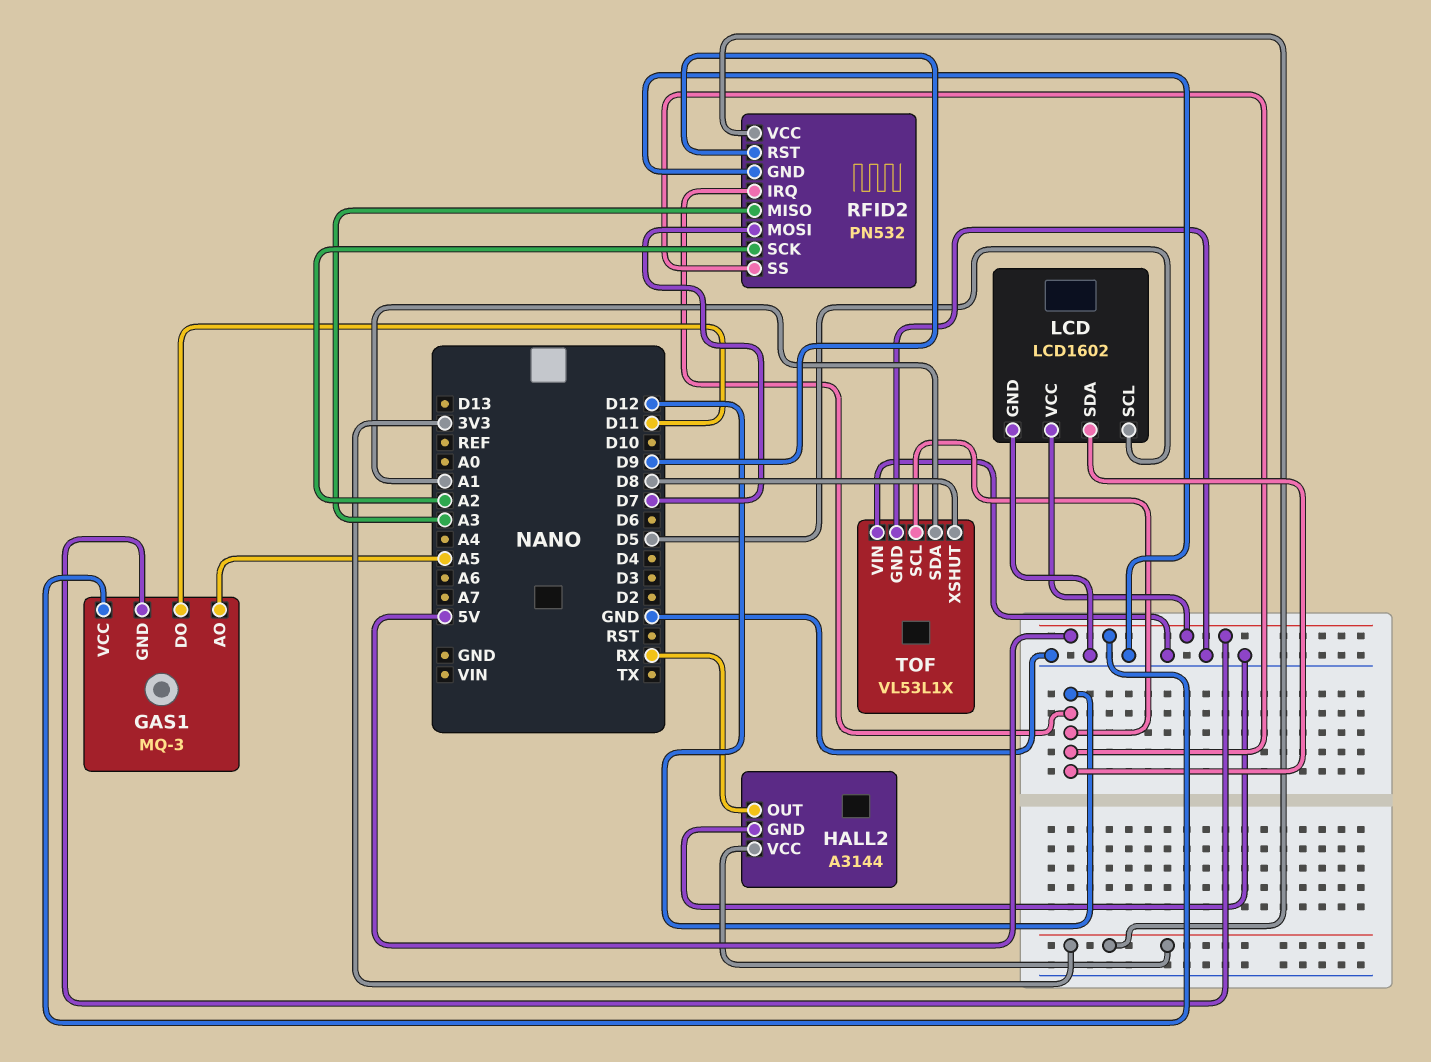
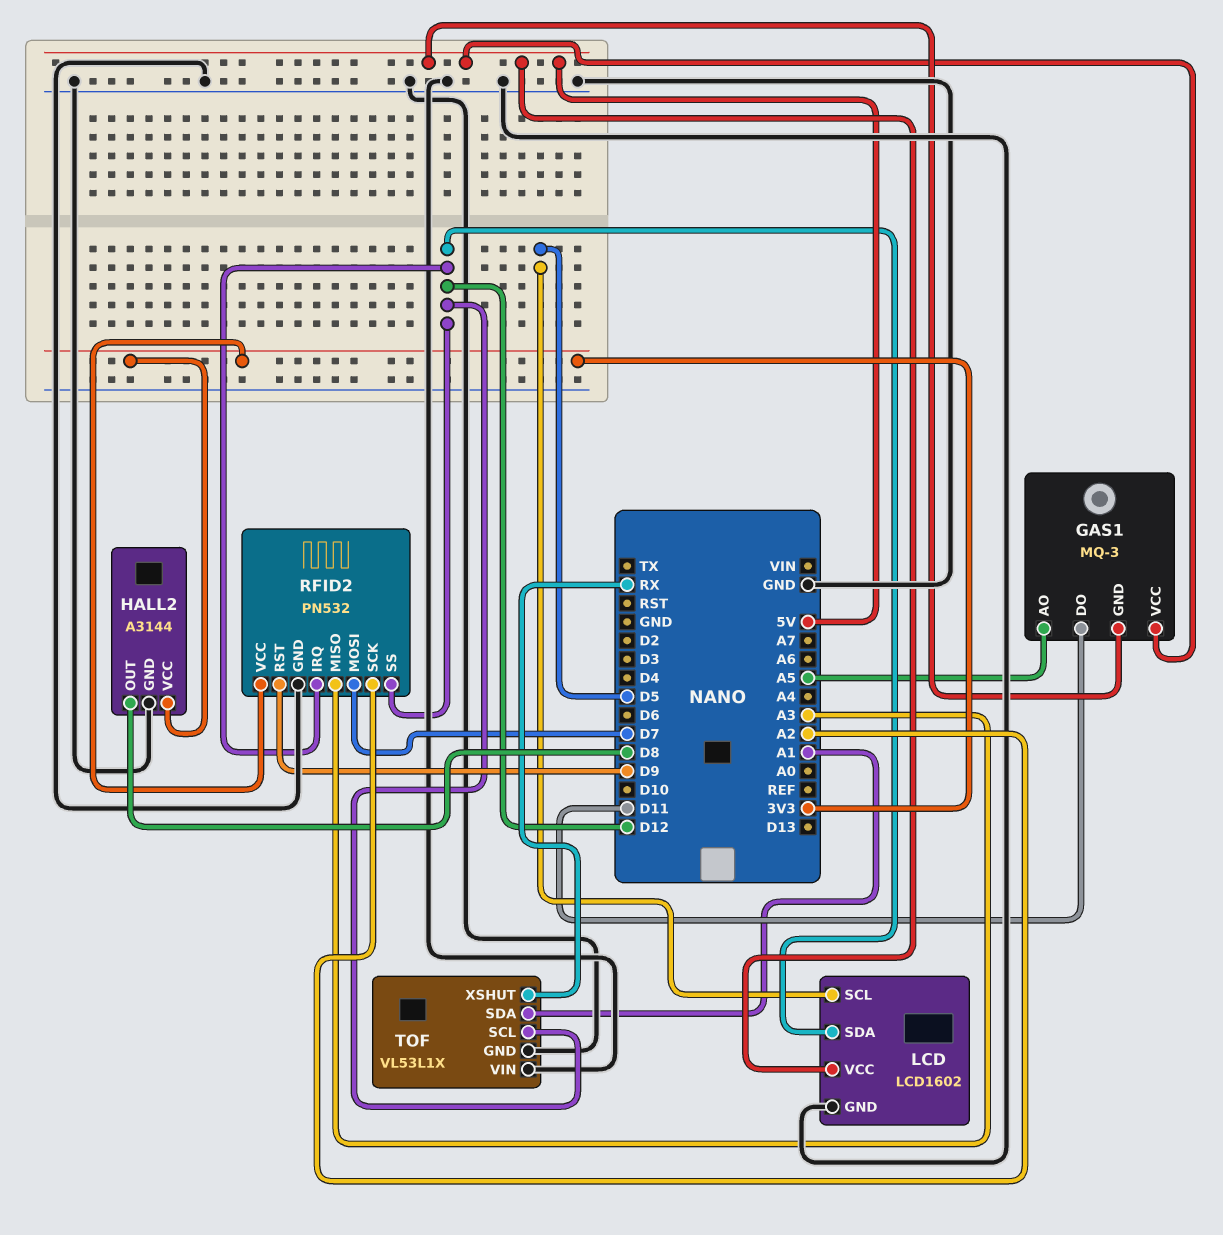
HALL2 pin OUT: RX -> D8
TOF pin XSHUT: D8 -> RX

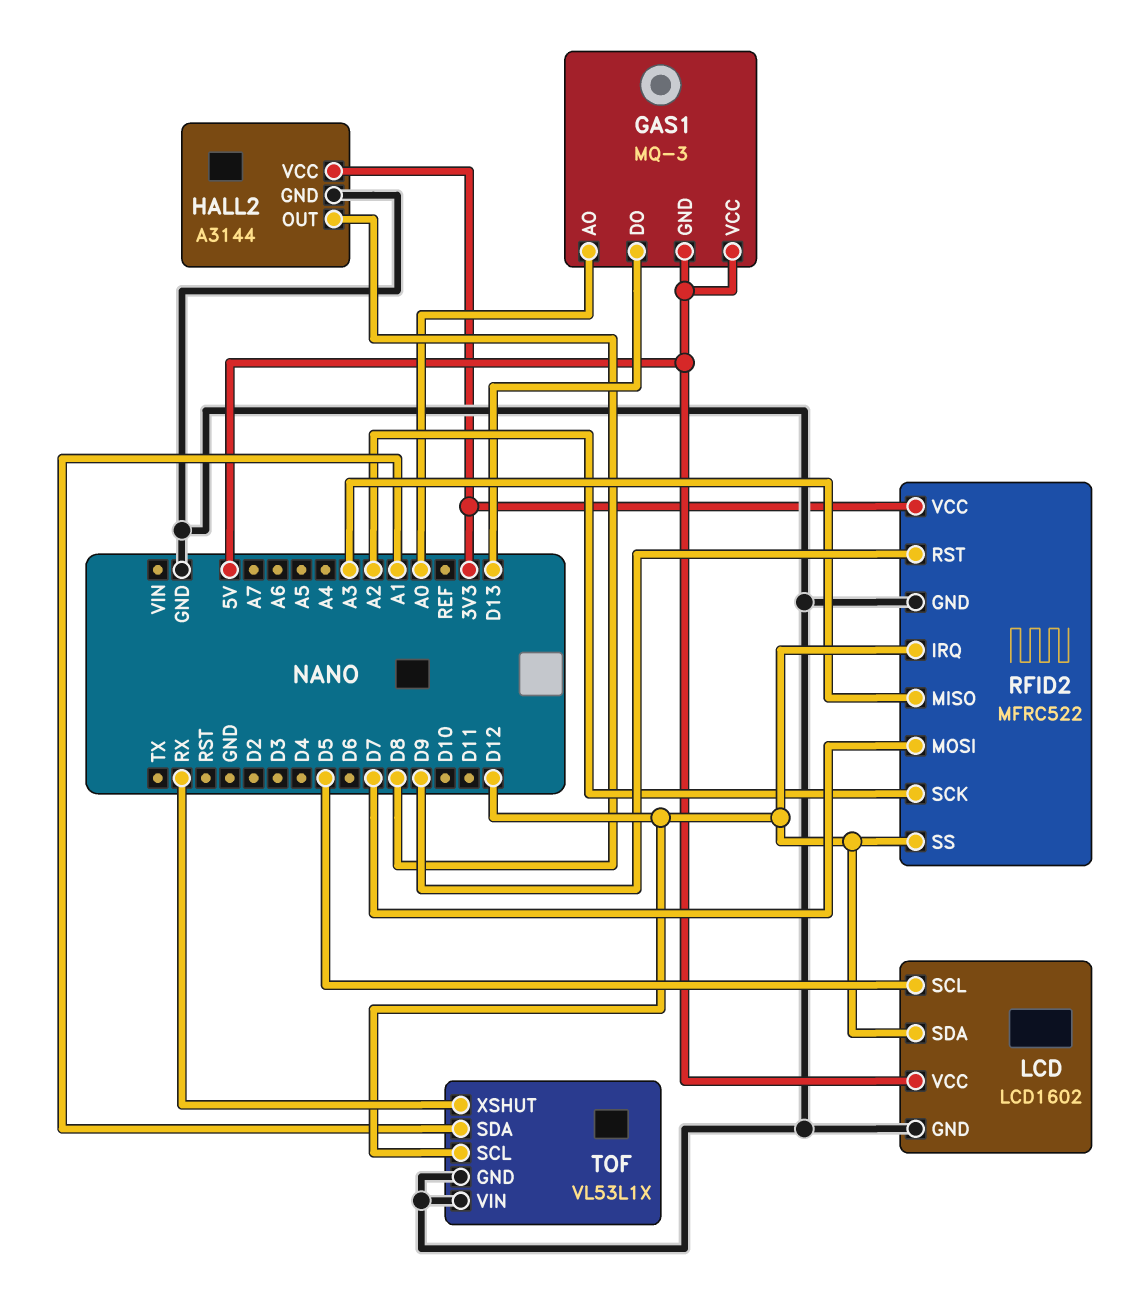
GAS1 pin AO: A5 -> A0
GAS1 pin DO: D11 -> D13
RFID2: PN532 -> MFRC522

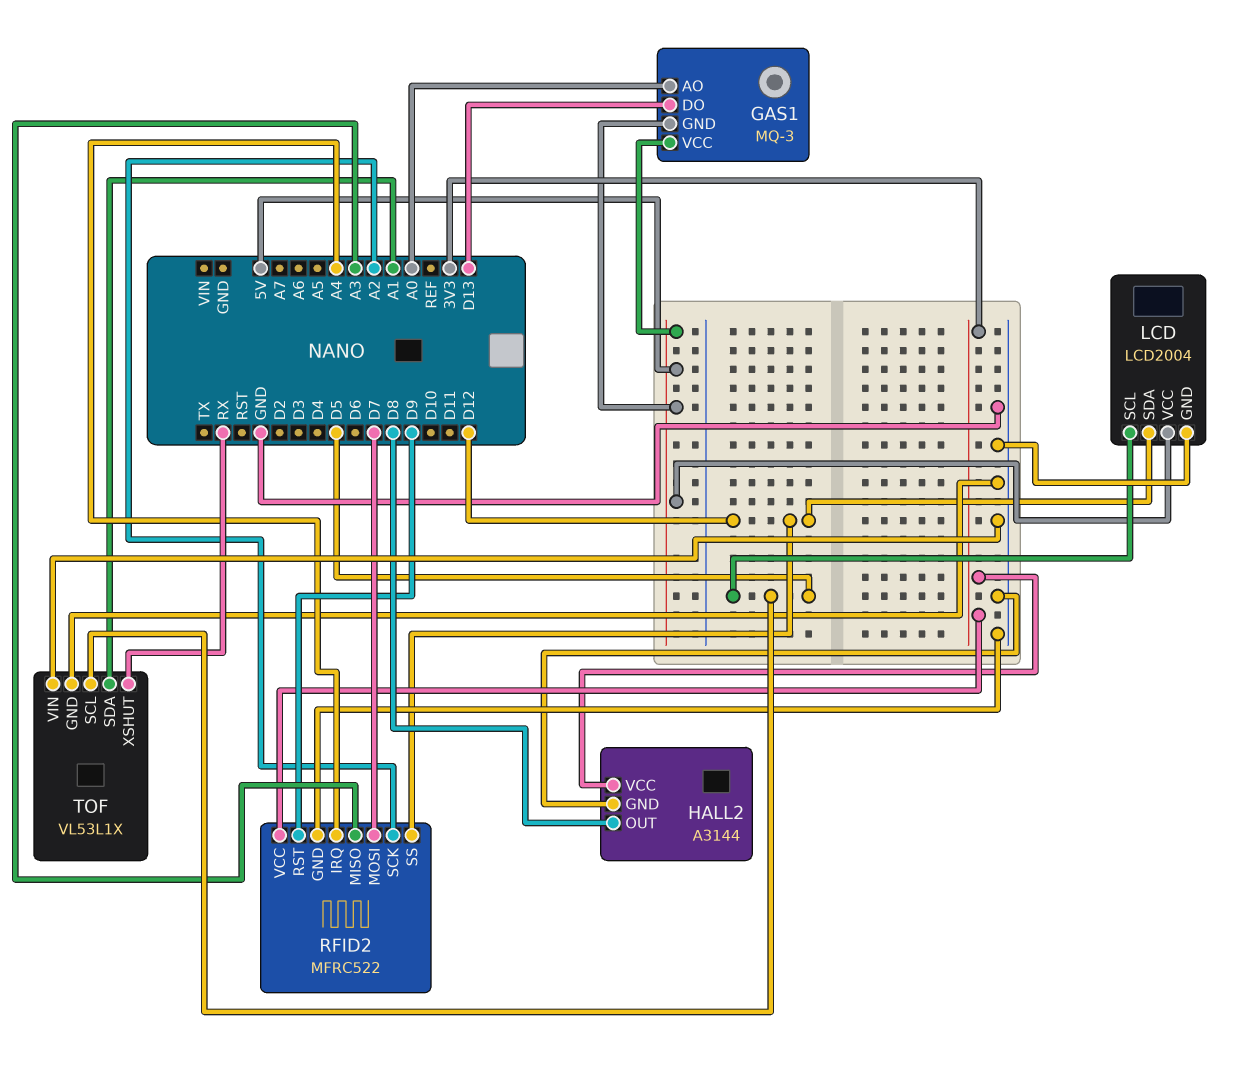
LCD: LCD1602 -> LCD2004
RFID2 pin IRQ: D12 -> A4
TOF pin SCL: D12 -> D5

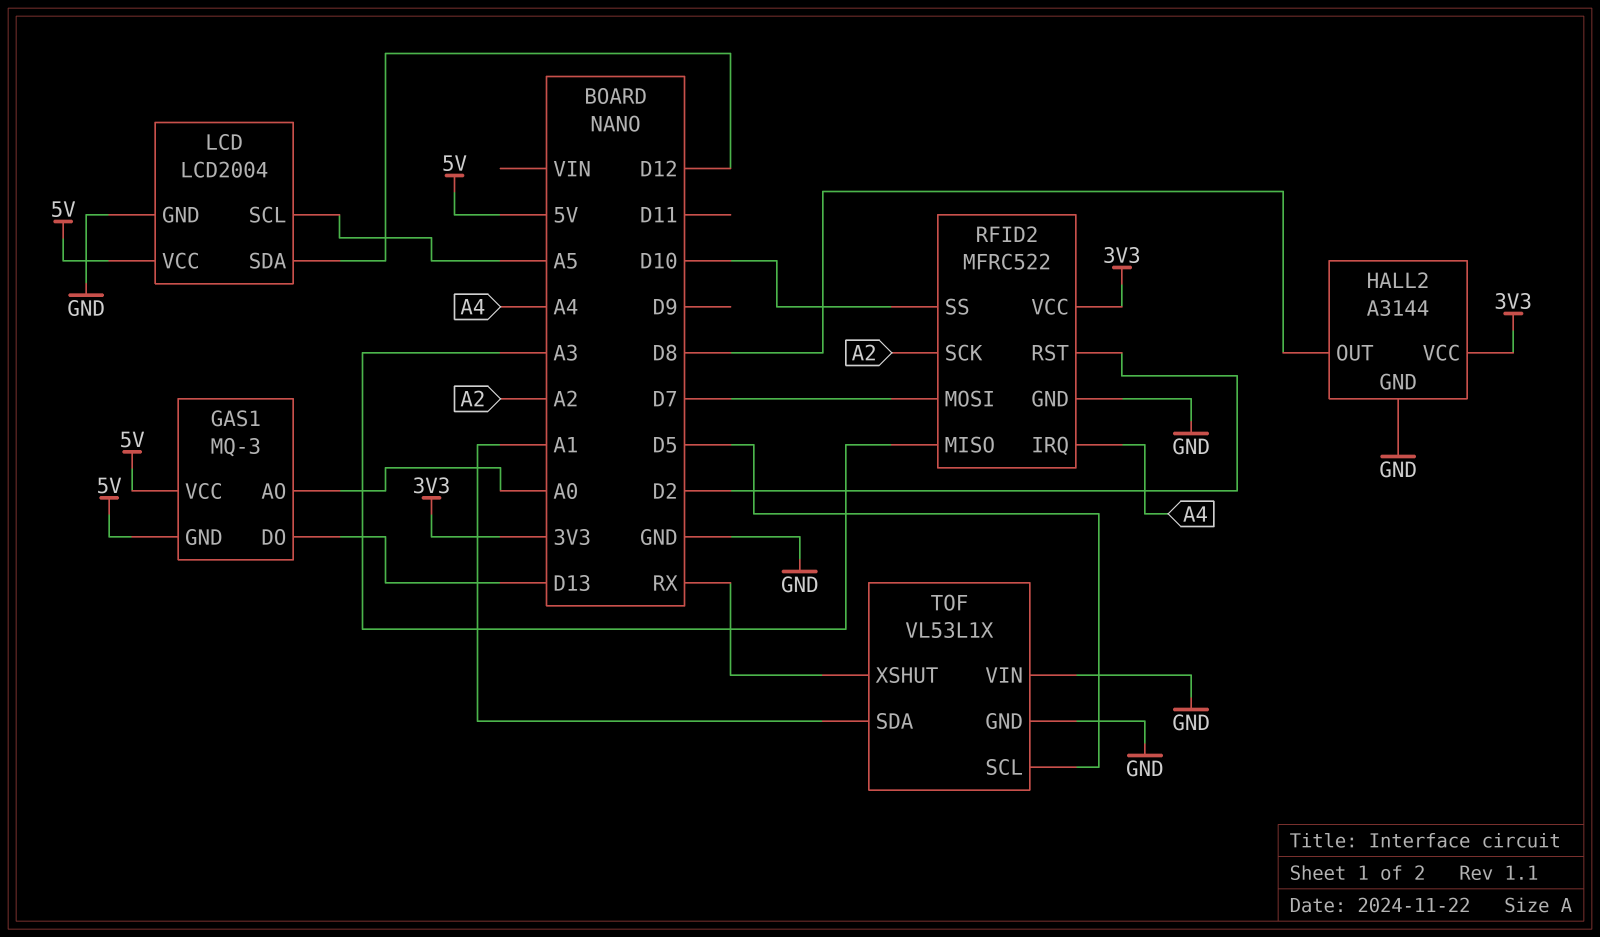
LCD pin SCL: D5 -> A5
RFID2 pin RST: D9 -> D2
RFID2 pin SS: D12 -> D10

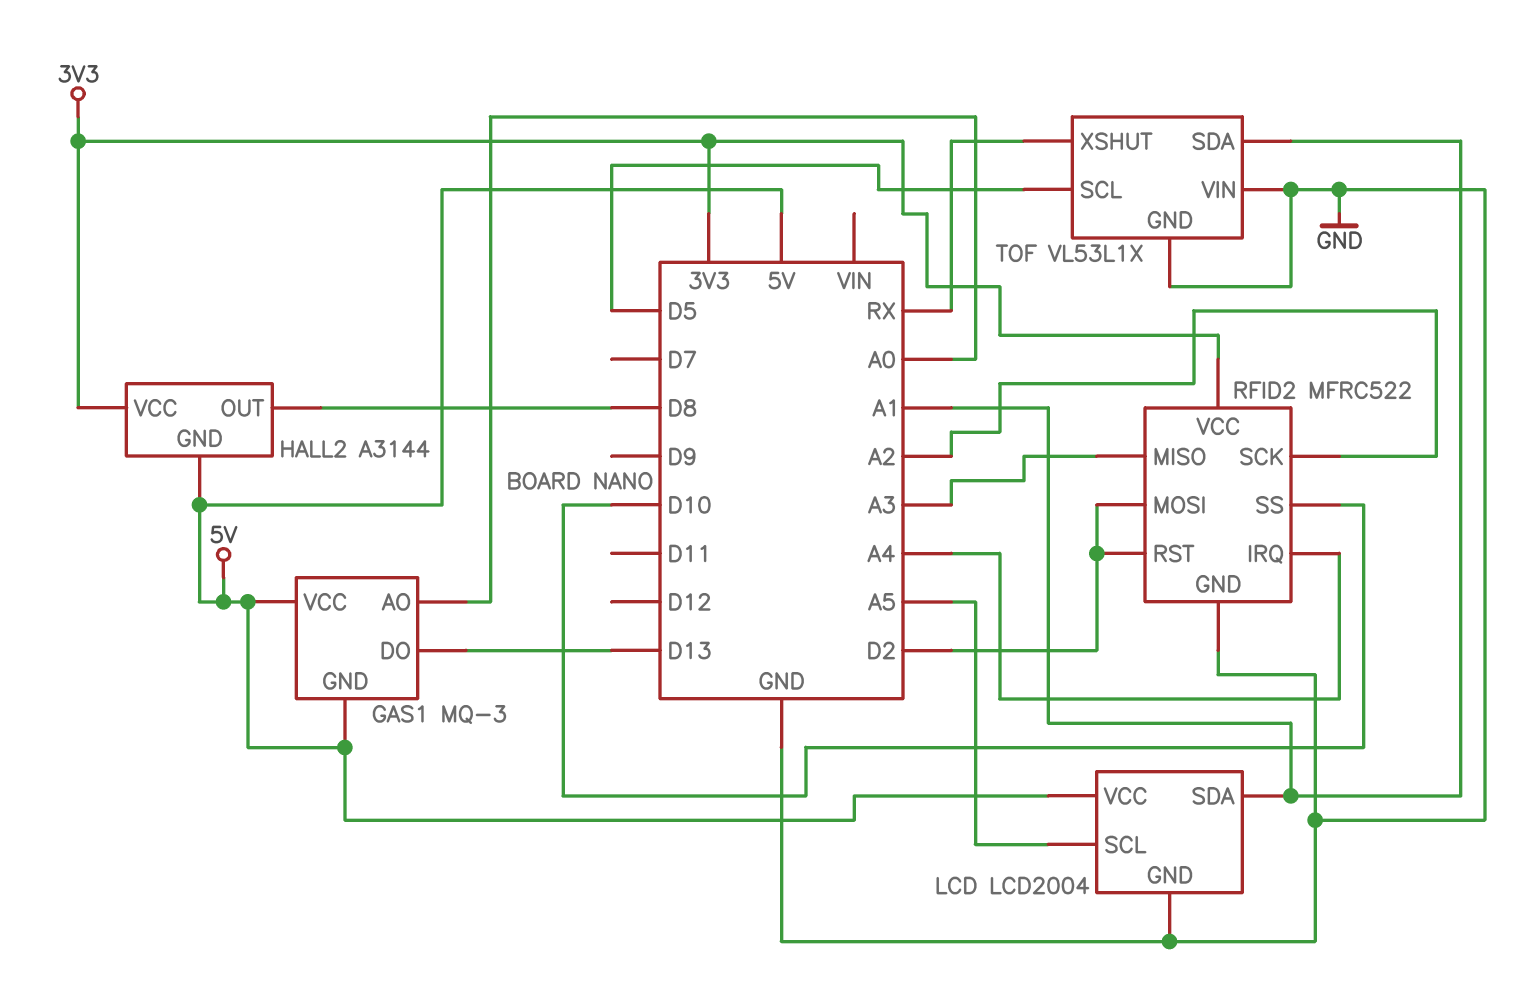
HALL2 pin GND: GND -> 5V
LCD pin SDA: D12 -> A1
RFID2 pin MOSI: D7 -> D2

